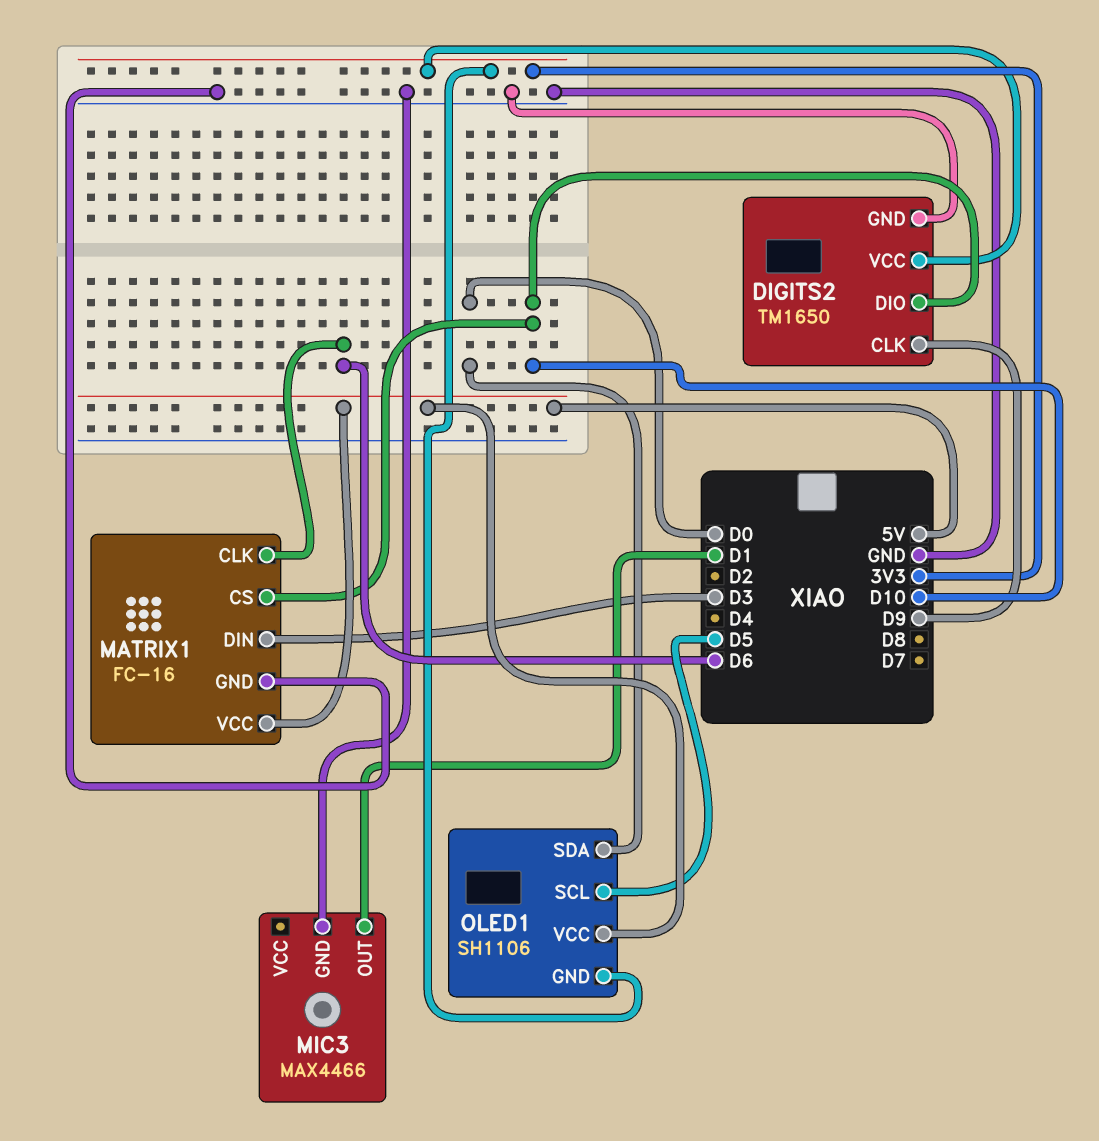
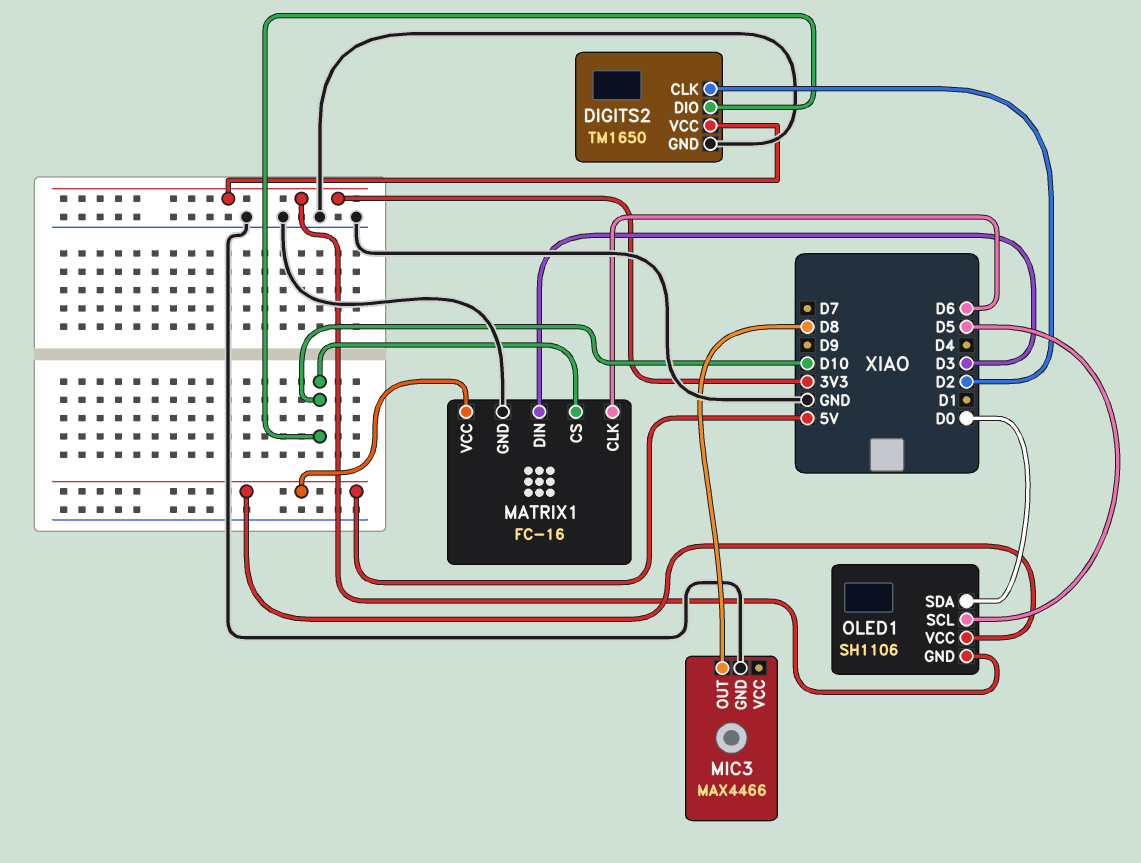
DIGITS2 pin CLK: D9 -> D2
MIC3 pin OUT: D1 -> D8

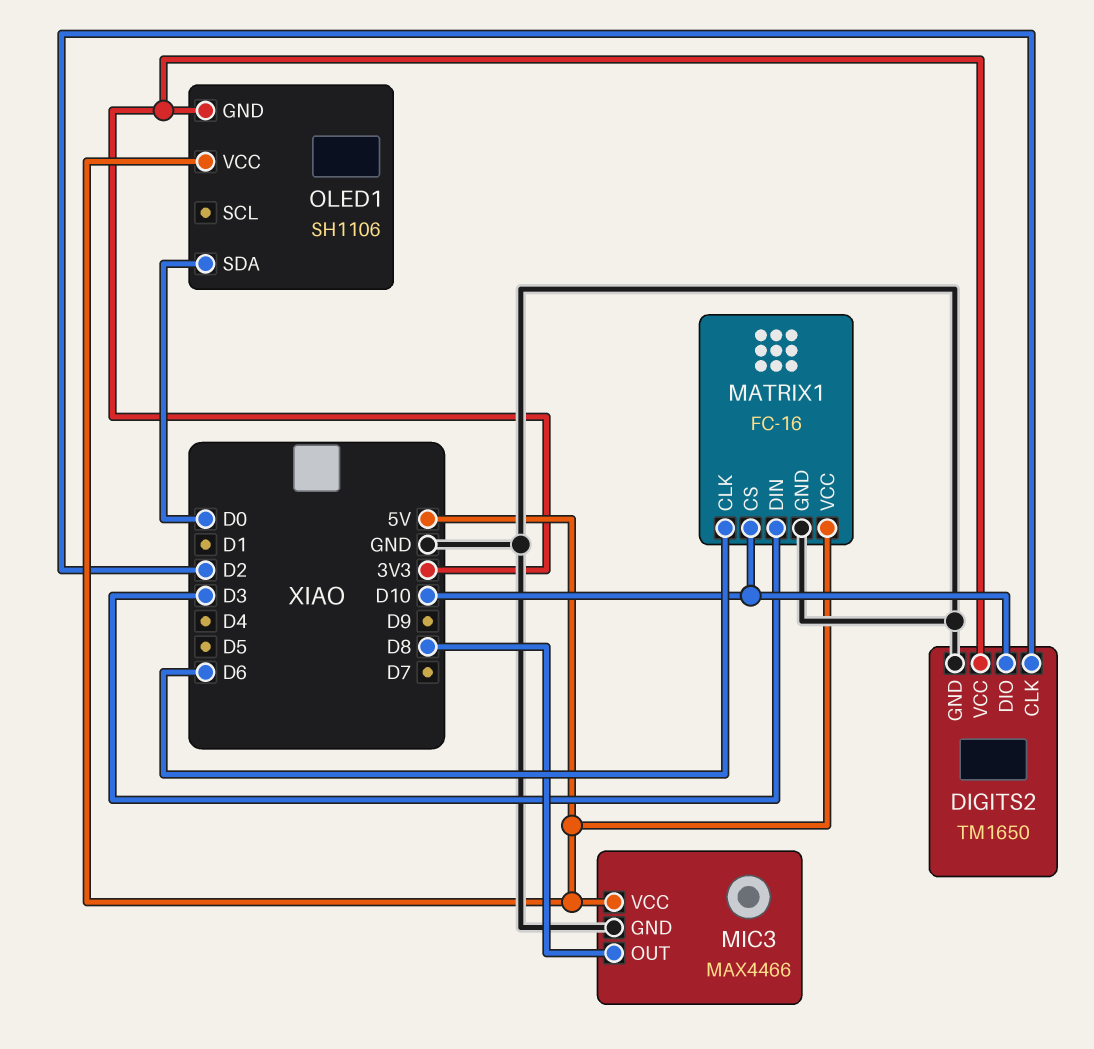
MIC3 pin VCC: none -> 5V
OLED1 pin SCL: D5 -> none

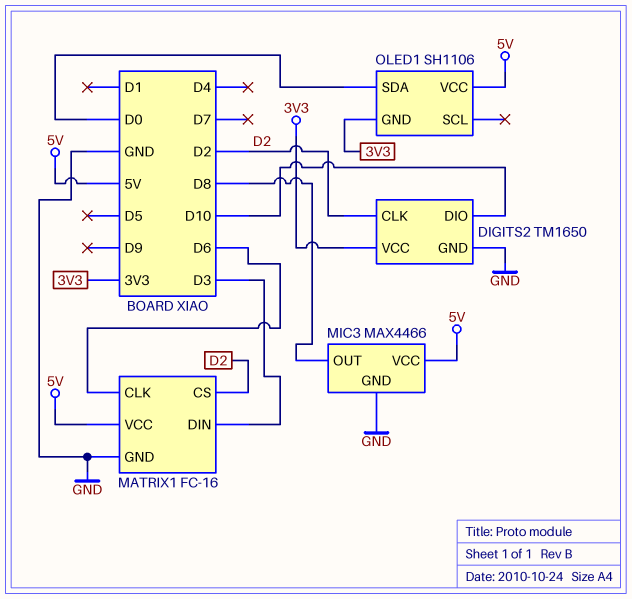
MATRIX1 pin CS: D10 -> D2

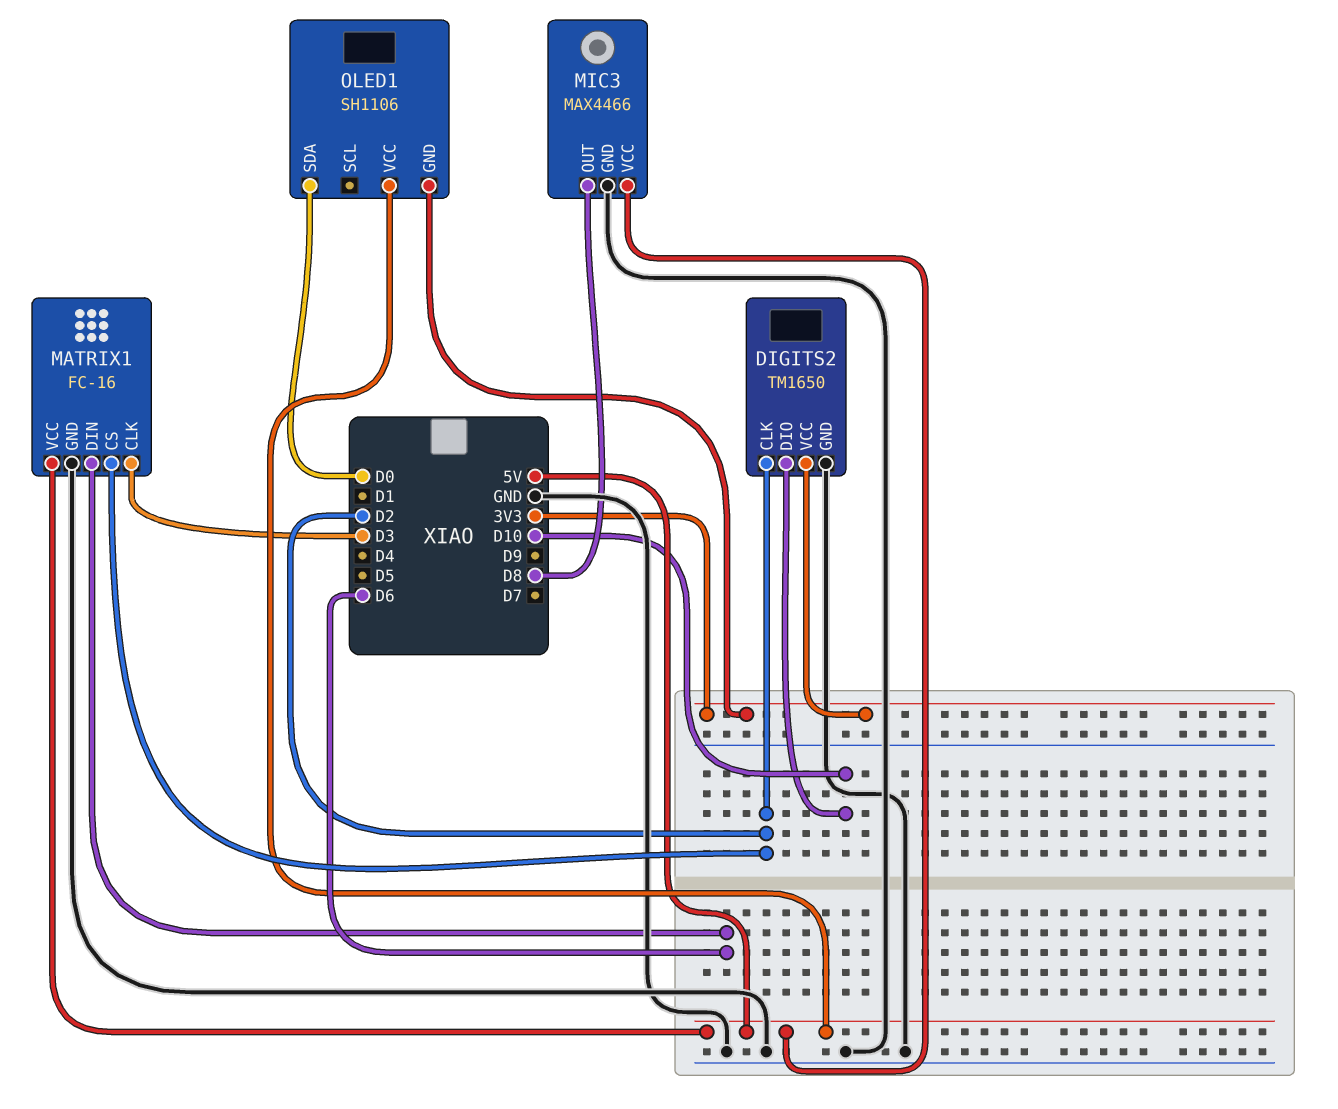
MATRIX1 pin CLK: D6 -> D3
MATRIX1 pin DIN: D3 -> D6

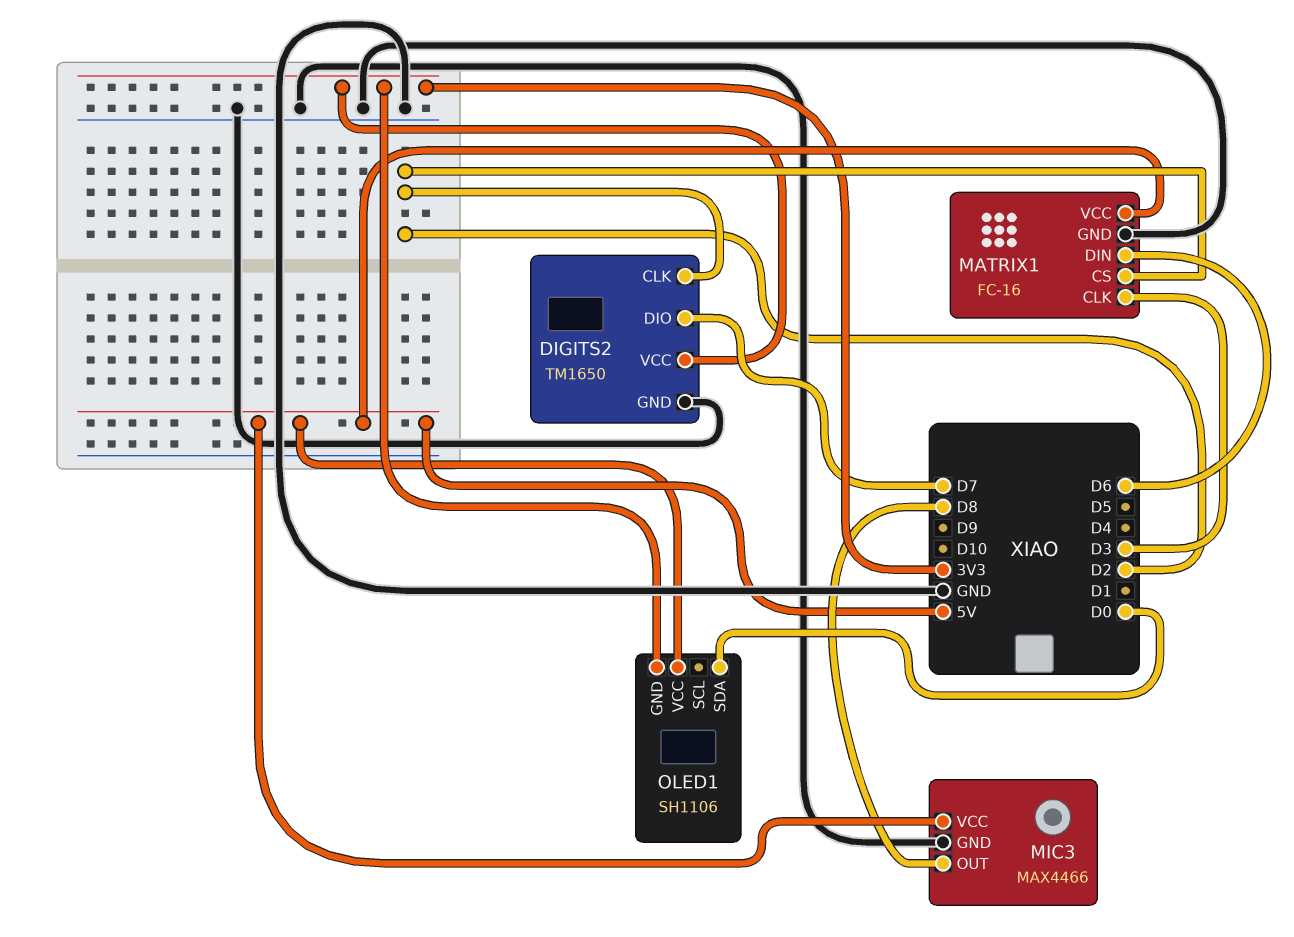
DIGITS2 pin DIO: D10 -> D7

